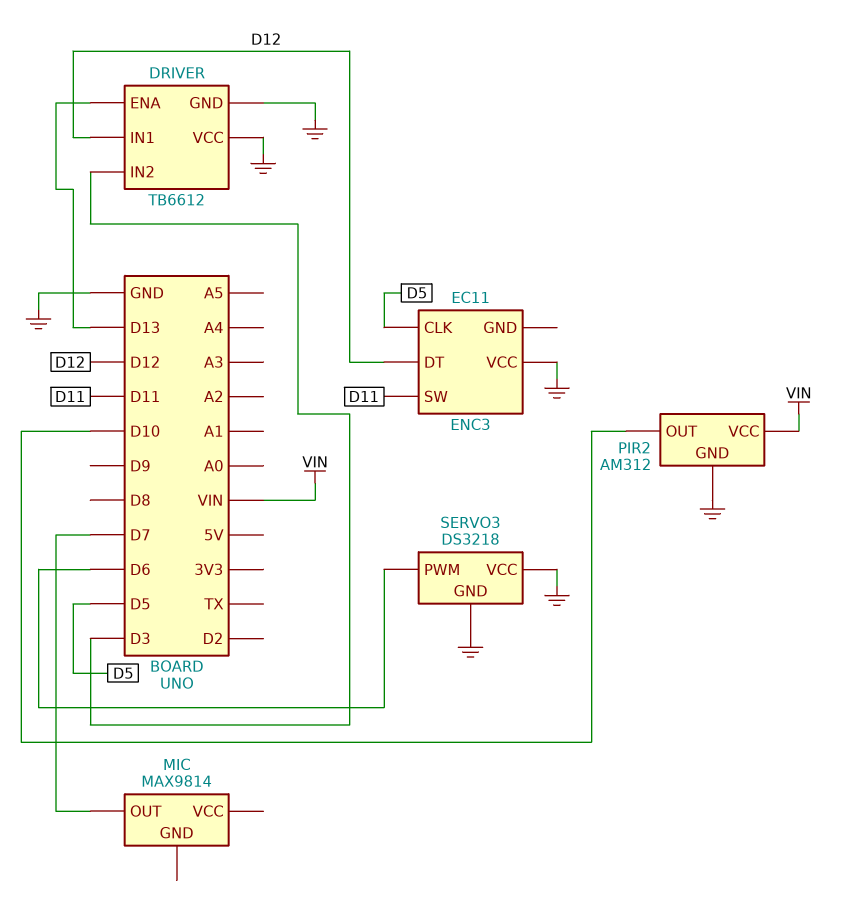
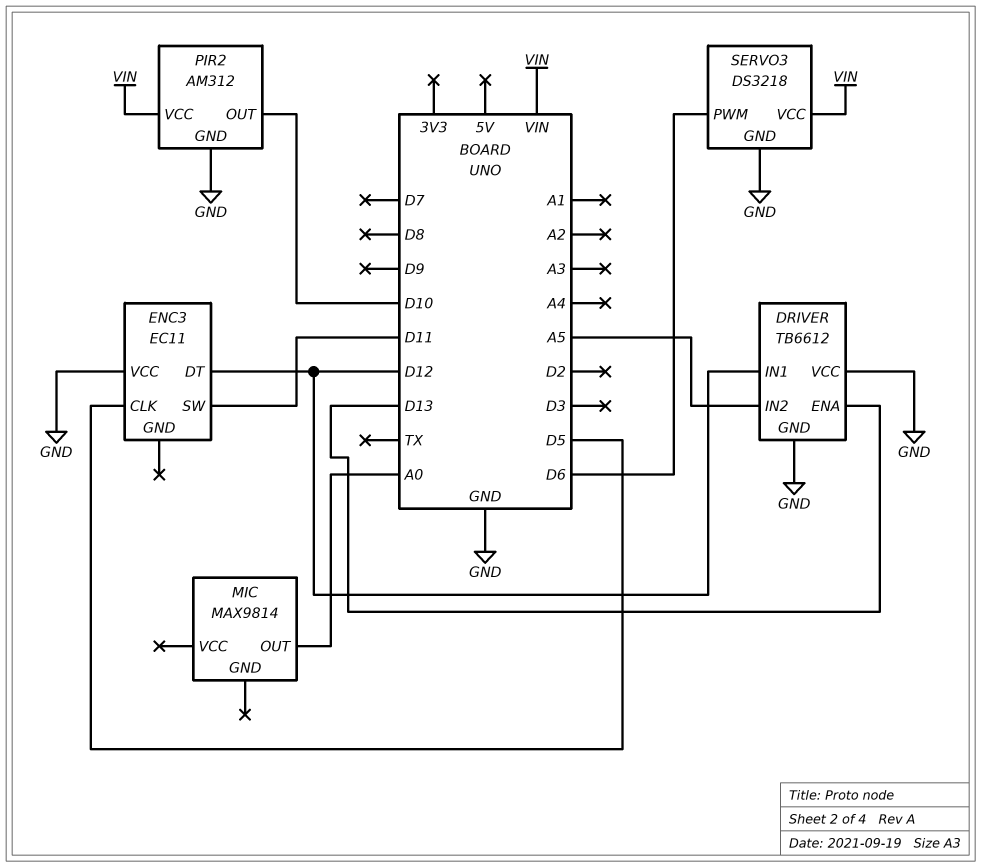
DRIVER pin IN2: D3 -> A5
MIC pin OUT: D7 -> A0
SERVO3 pin VCC: GND -> VIN

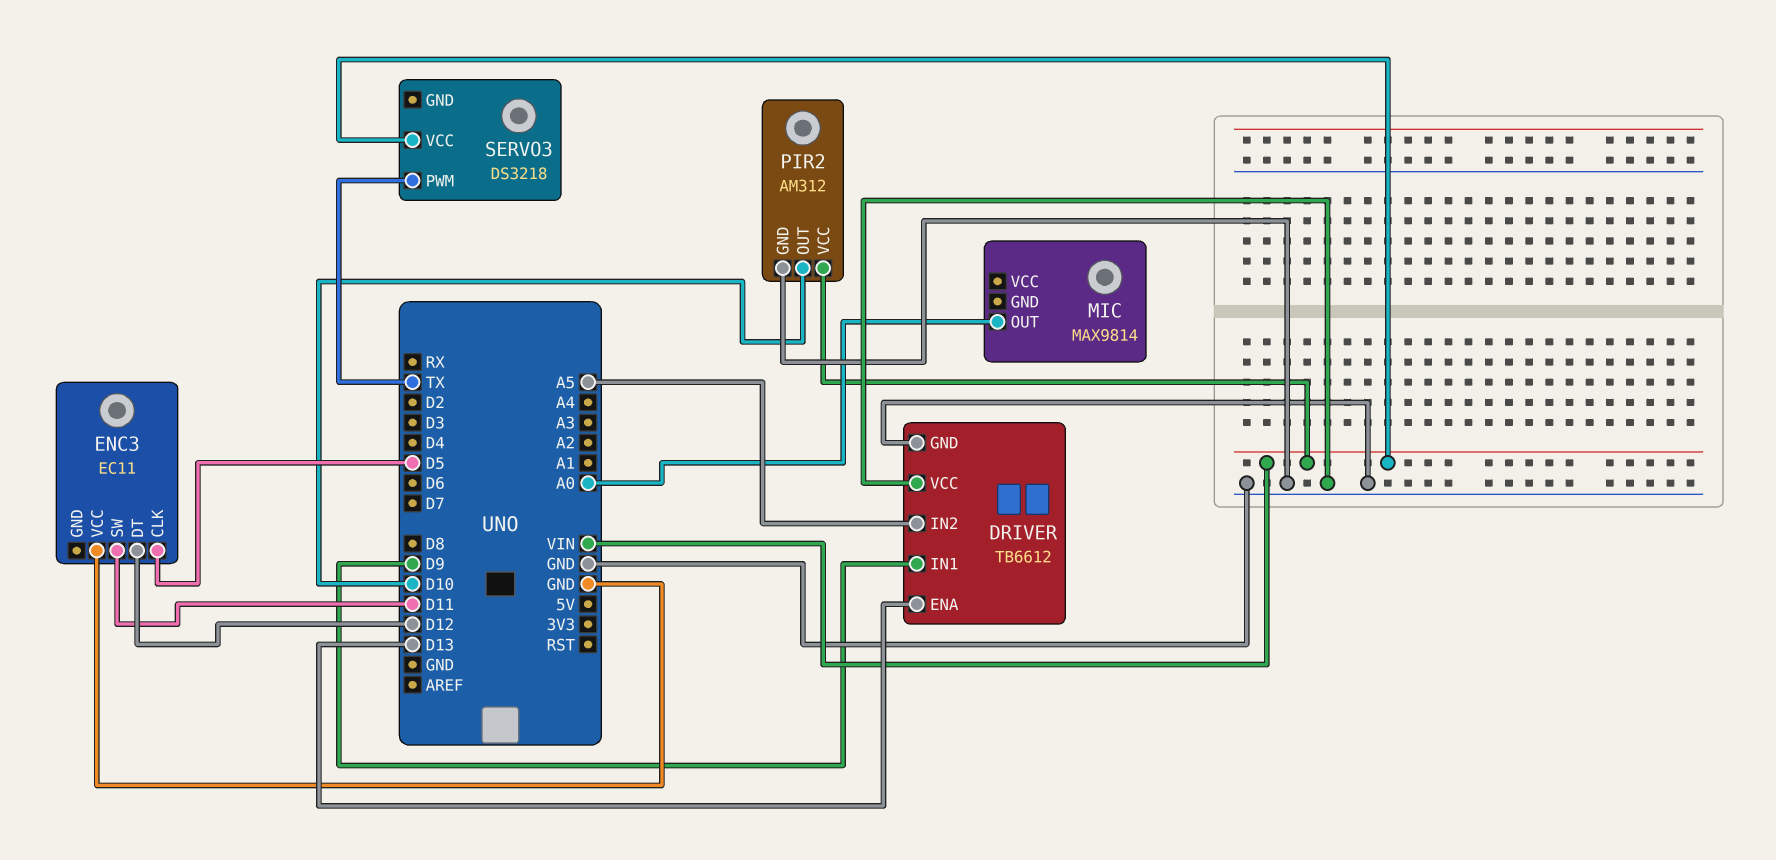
DRIVER pin IN1: D12 -> D9
SERVO3 pin GND: GND -> none
SERVO3 pin PWM: D6 -> TX

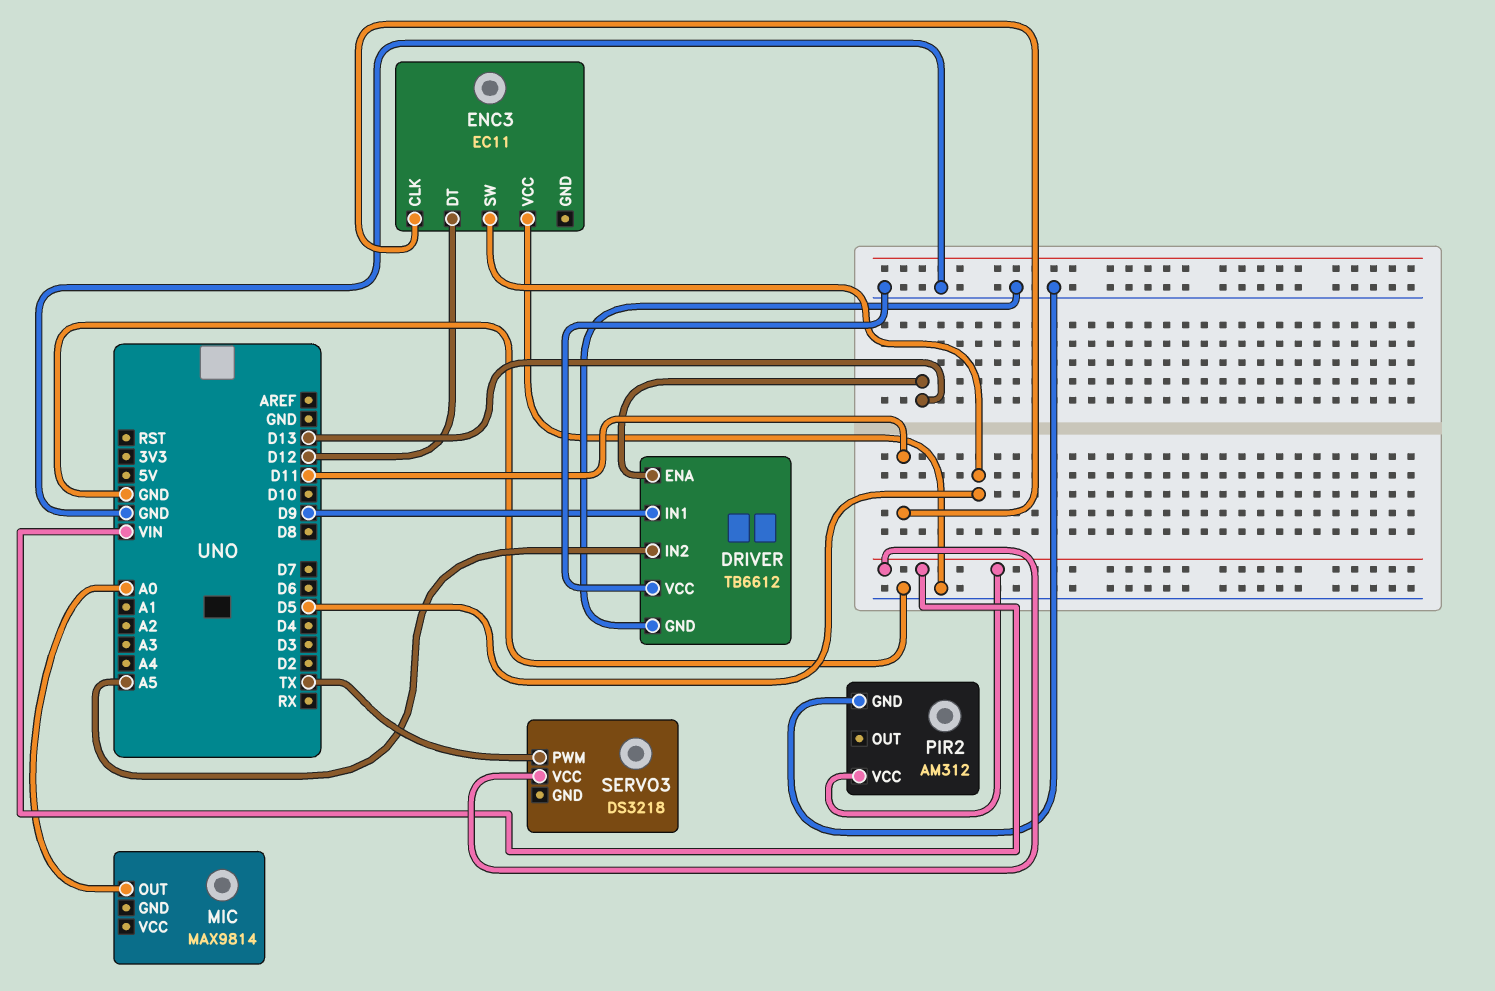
ENC3 pin CLK: D5 -> D11
ENC3 pin SW: D11 -> D5
PIR2 pin OUT: D10 -> none

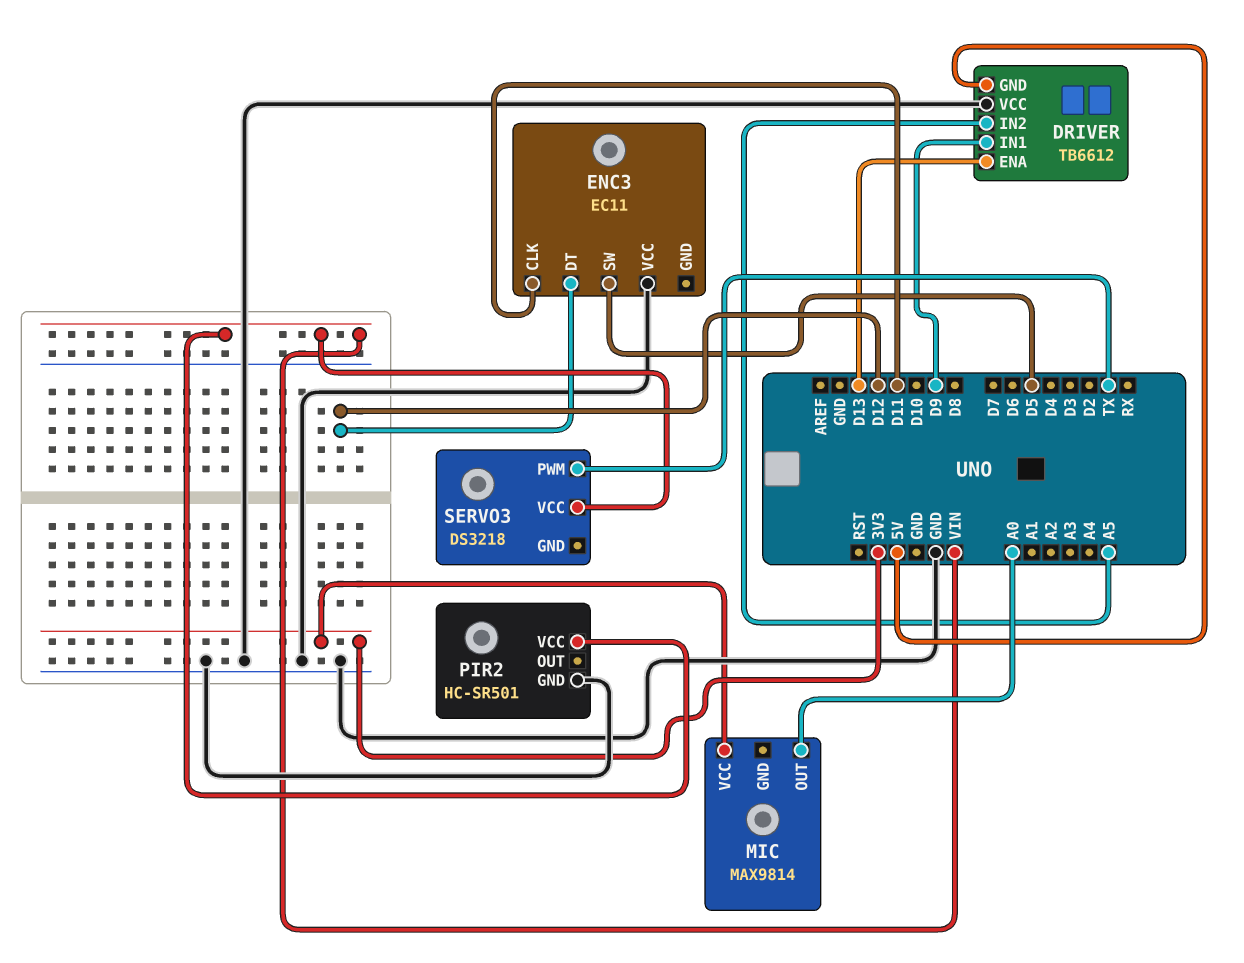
DRIVER pin GND: GND -> 5V
MIC pin VCC: none -> 3V3
PIR2: AM312 -> HC-SR501

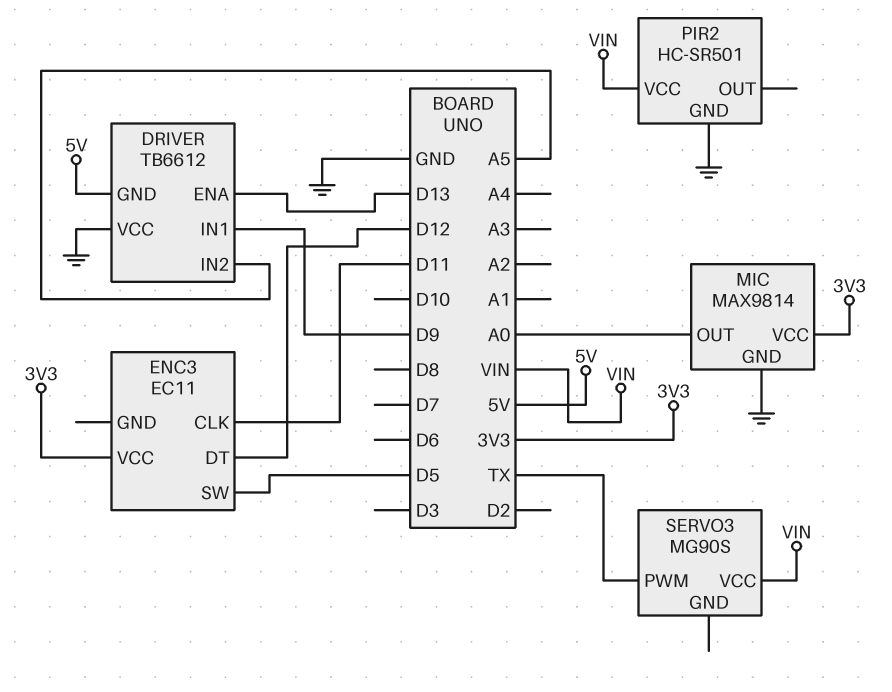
ENC3 pin VCC: GND -> 3V3
MIC pin GND: none -> GND
SERVO3: DS3218 -> MG90S

